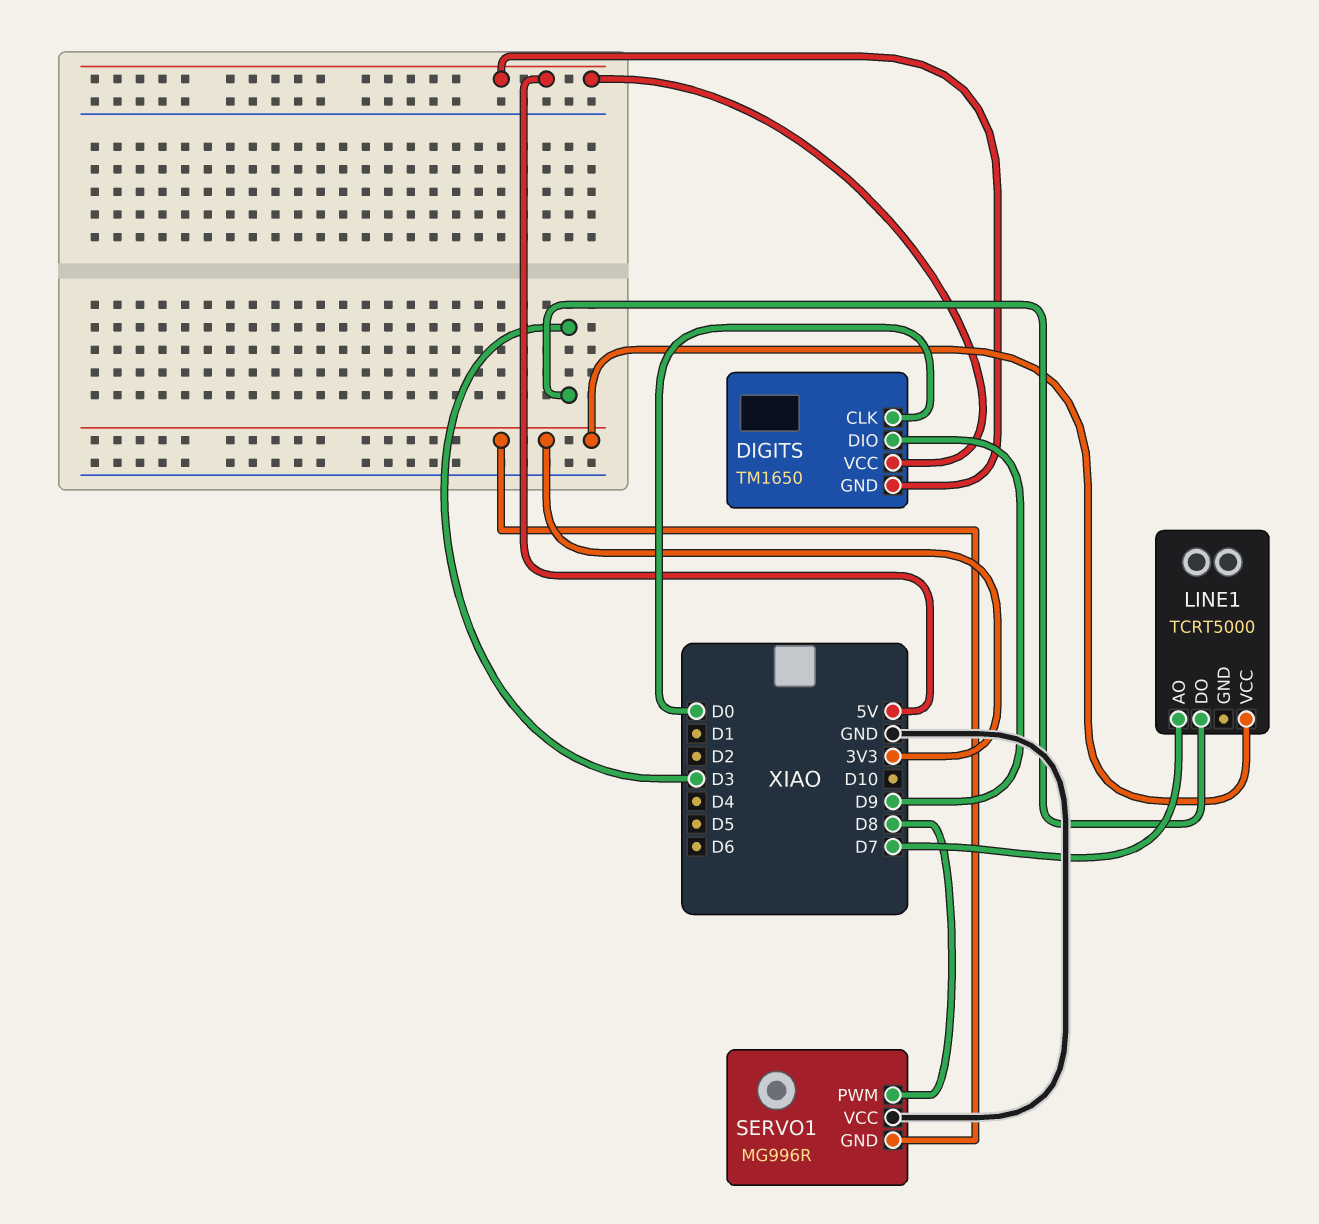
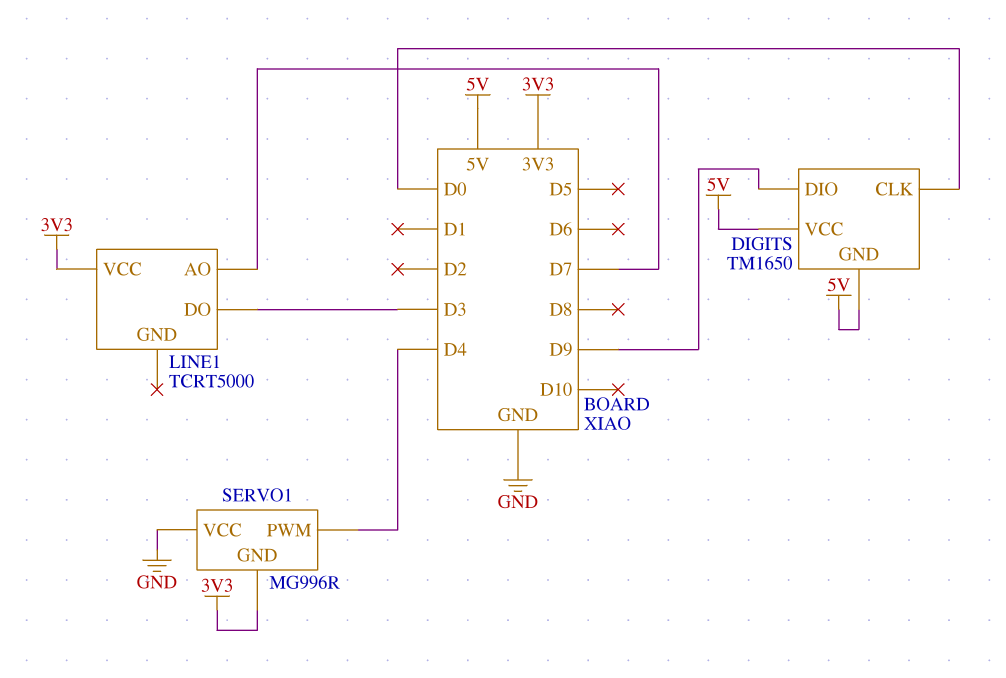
SERVO1 pin PWM: D8 -> D4

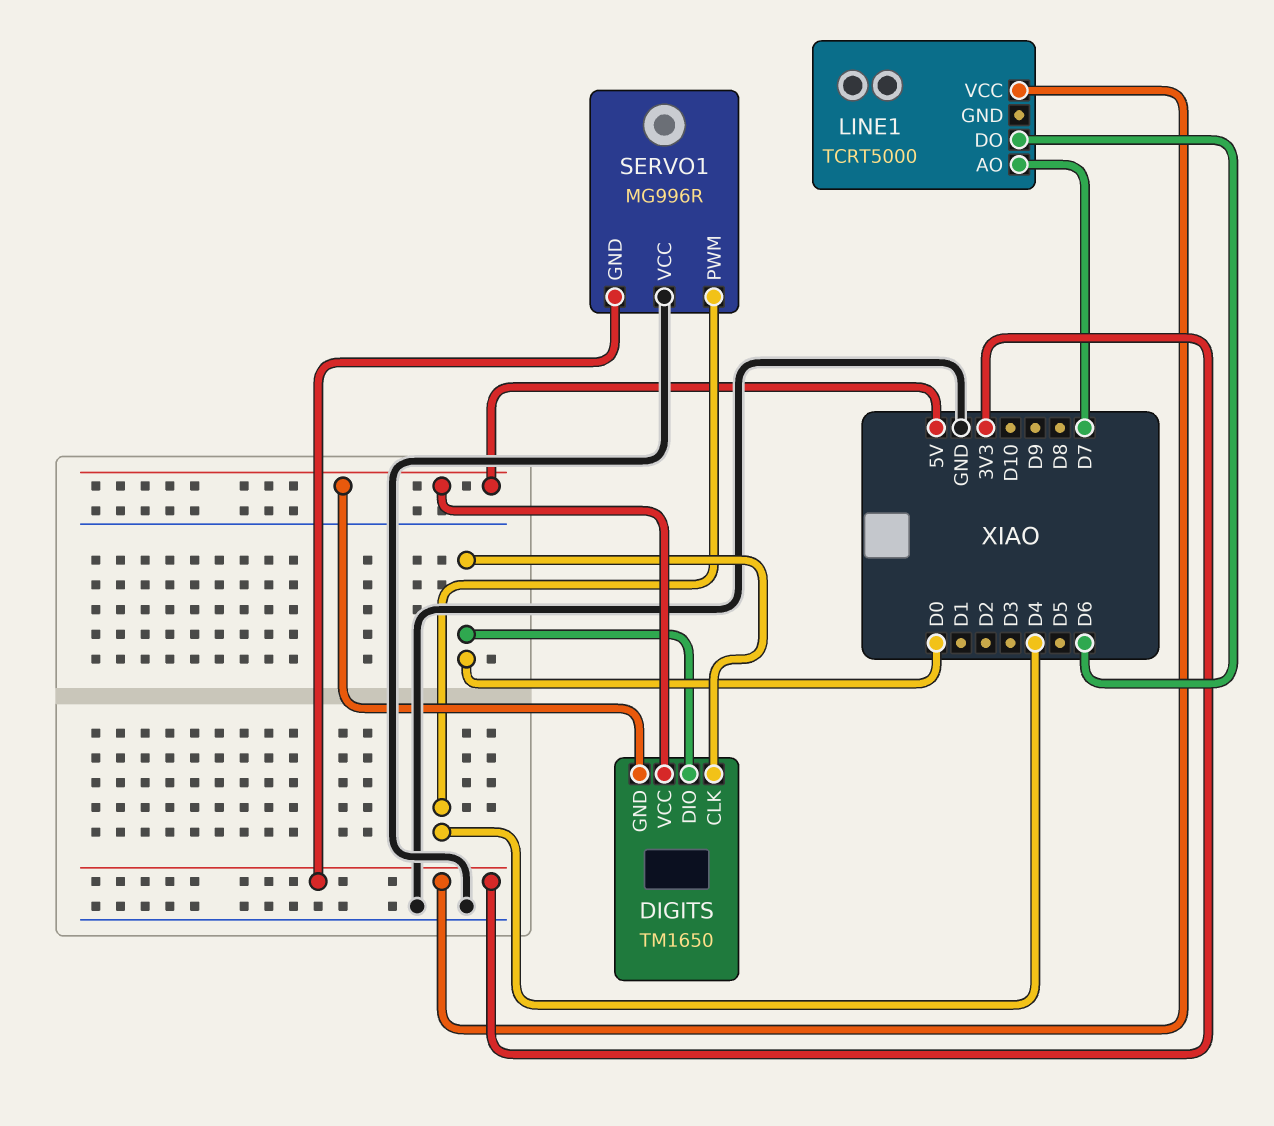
DIGITS pin DIO: D9 -> D0
LINE1 pin DO: D3 -> D6

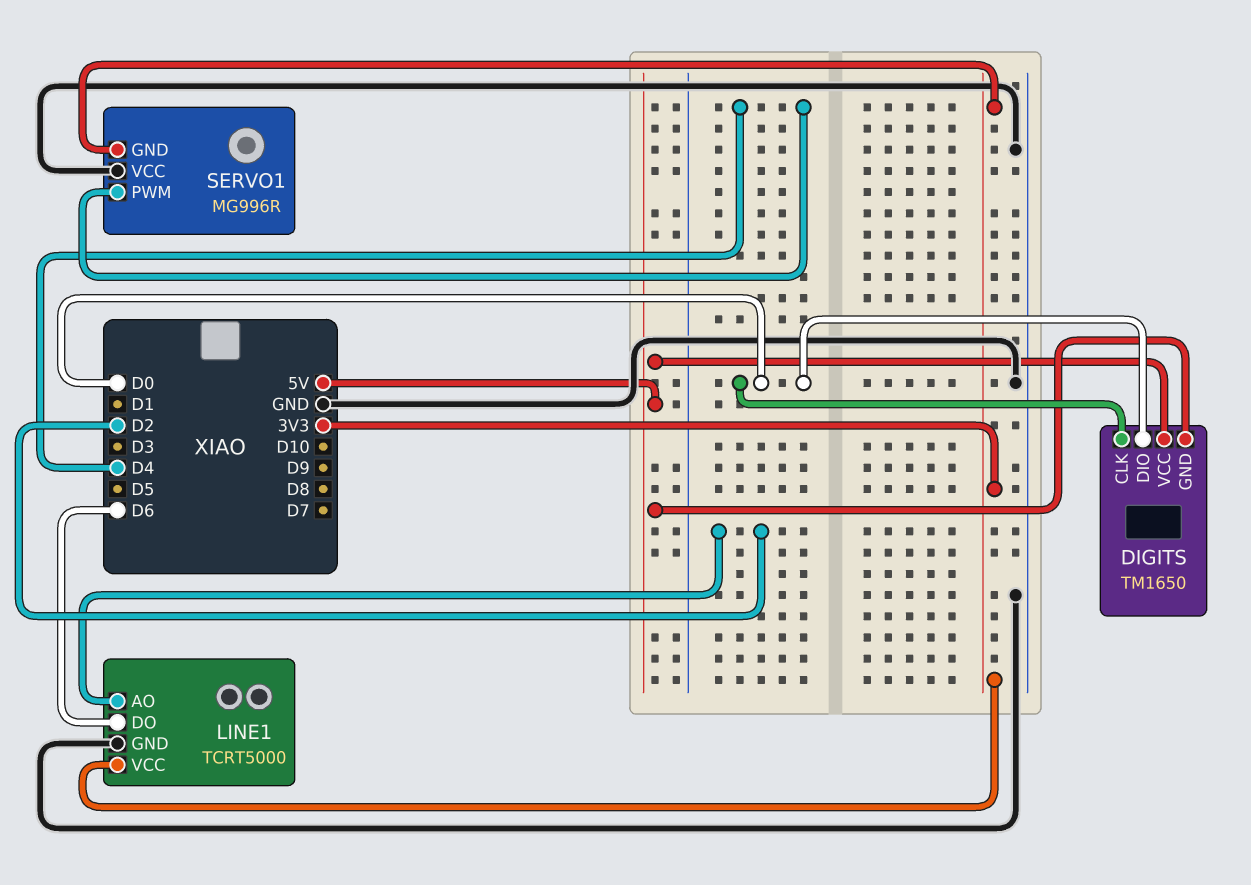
LINE1 pin AO: D7 -> D2
LINE1 pin GND: none -> GND

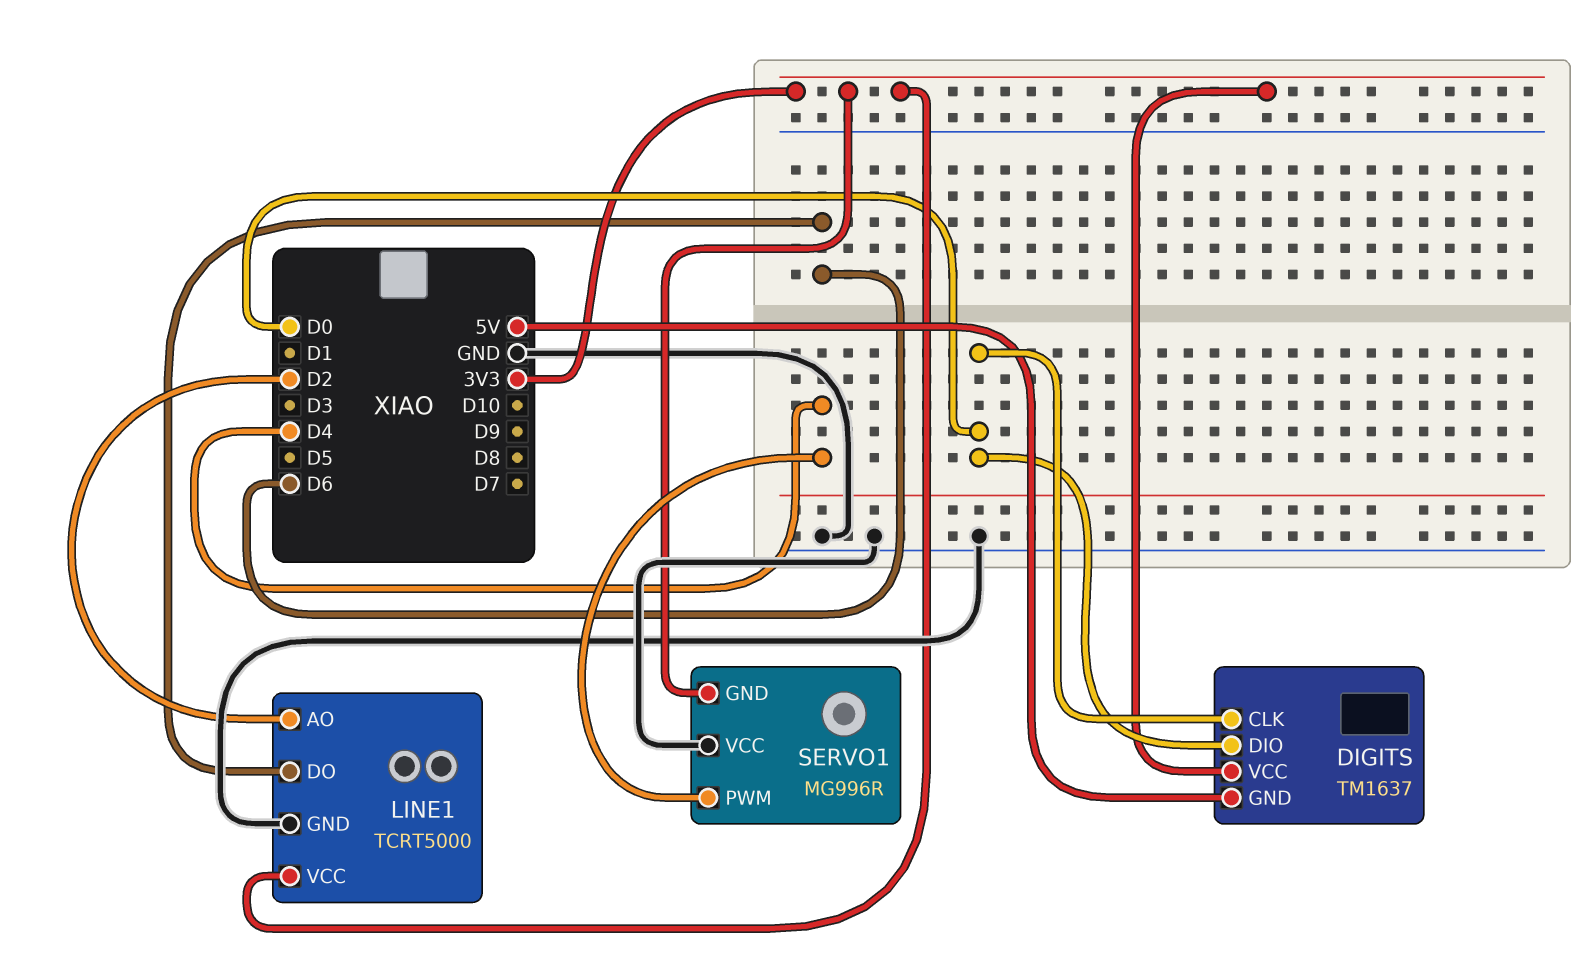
DIGITS: TM1650 -> TM1637
DIGITS pin VCC: 5V -> 3V3

